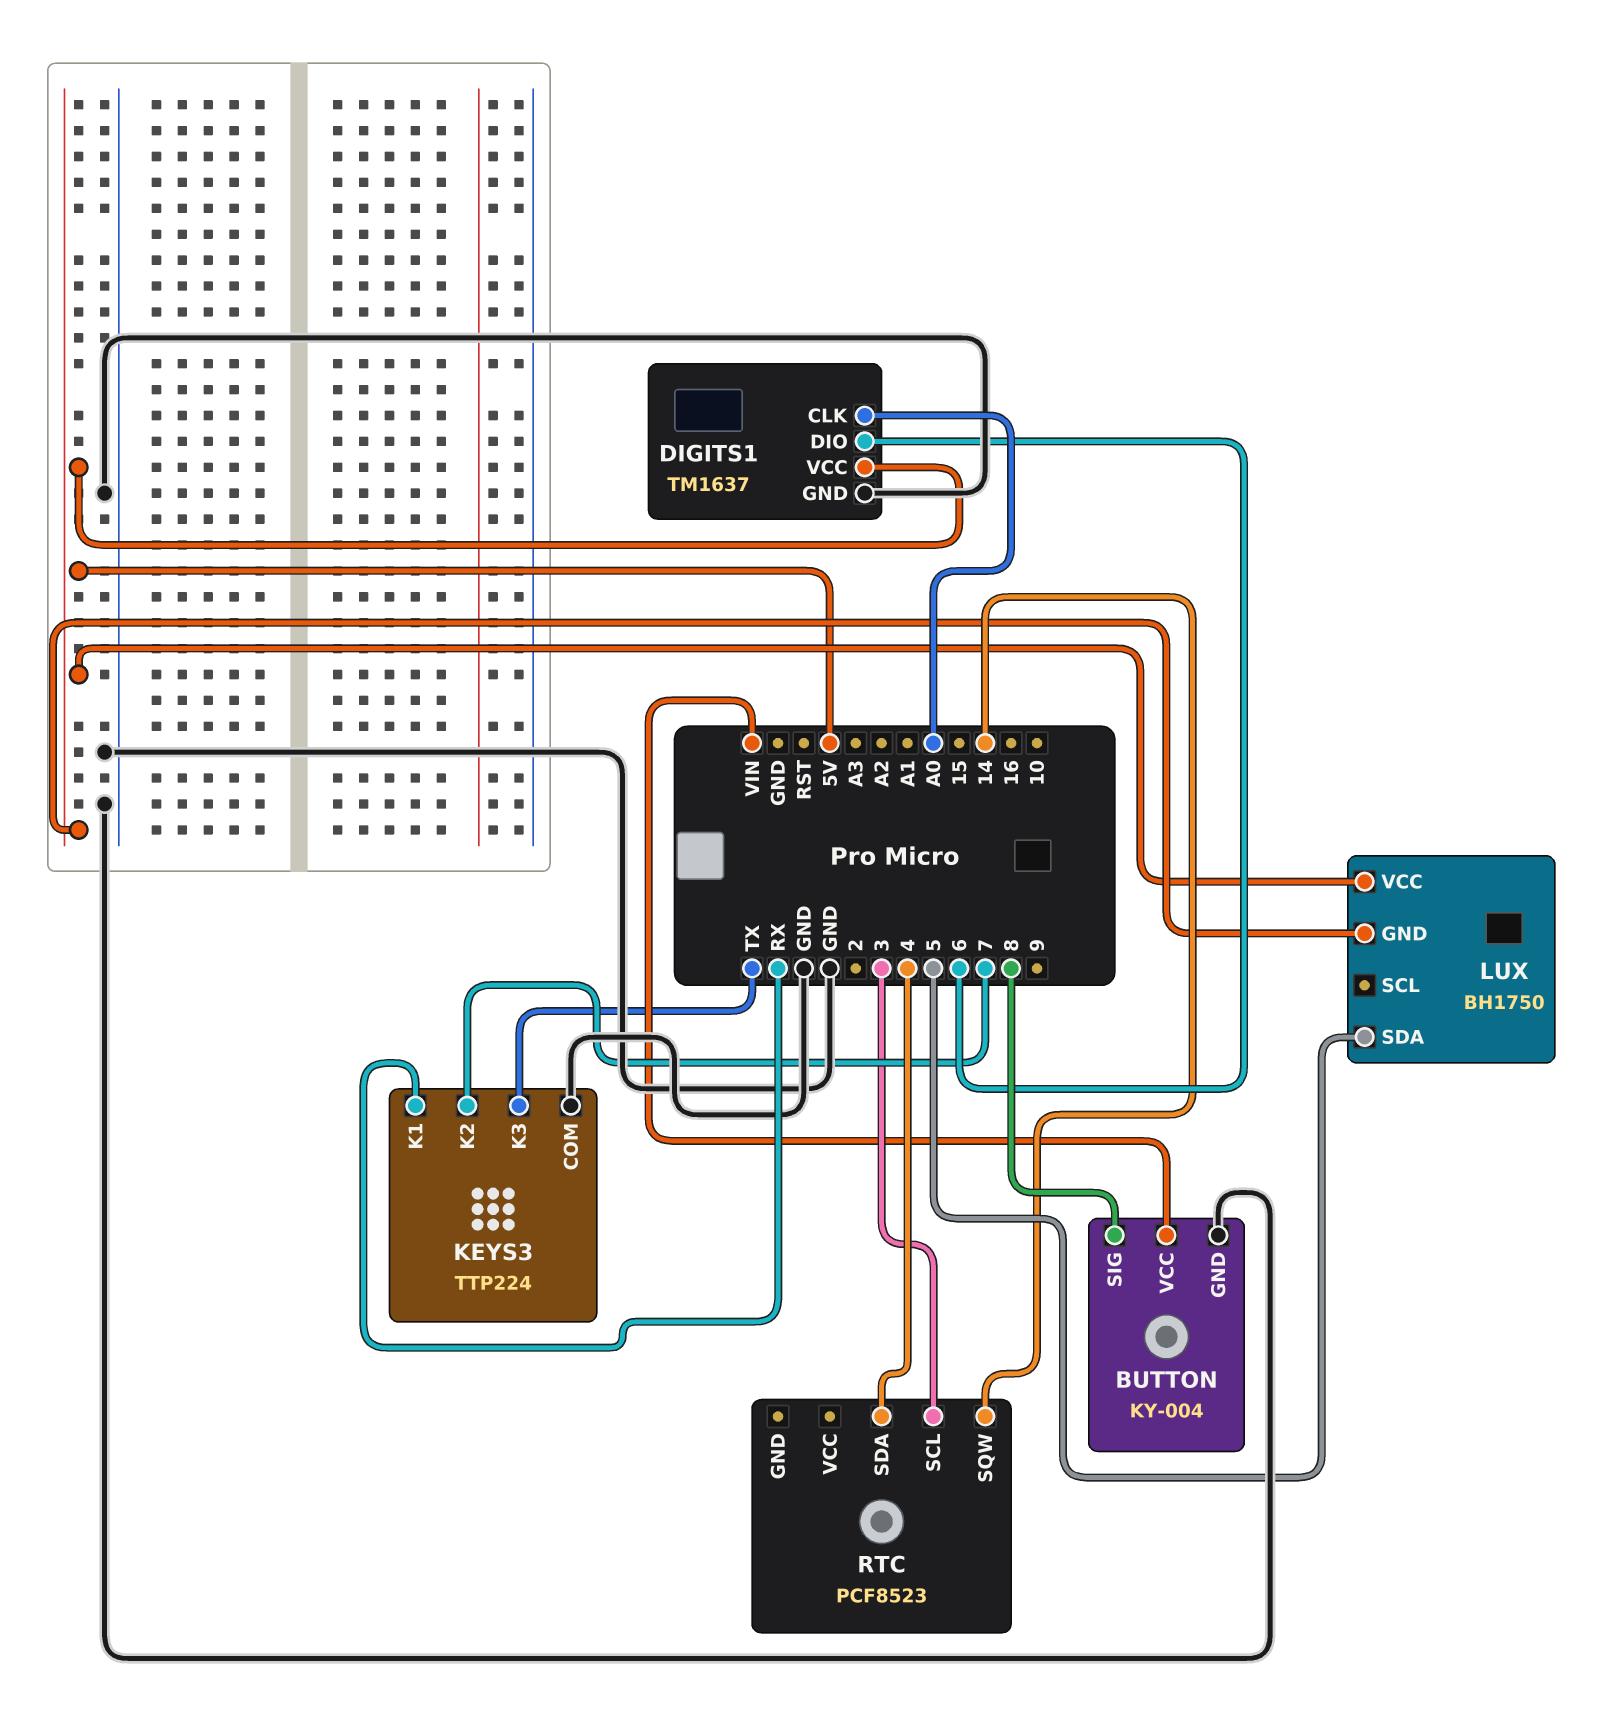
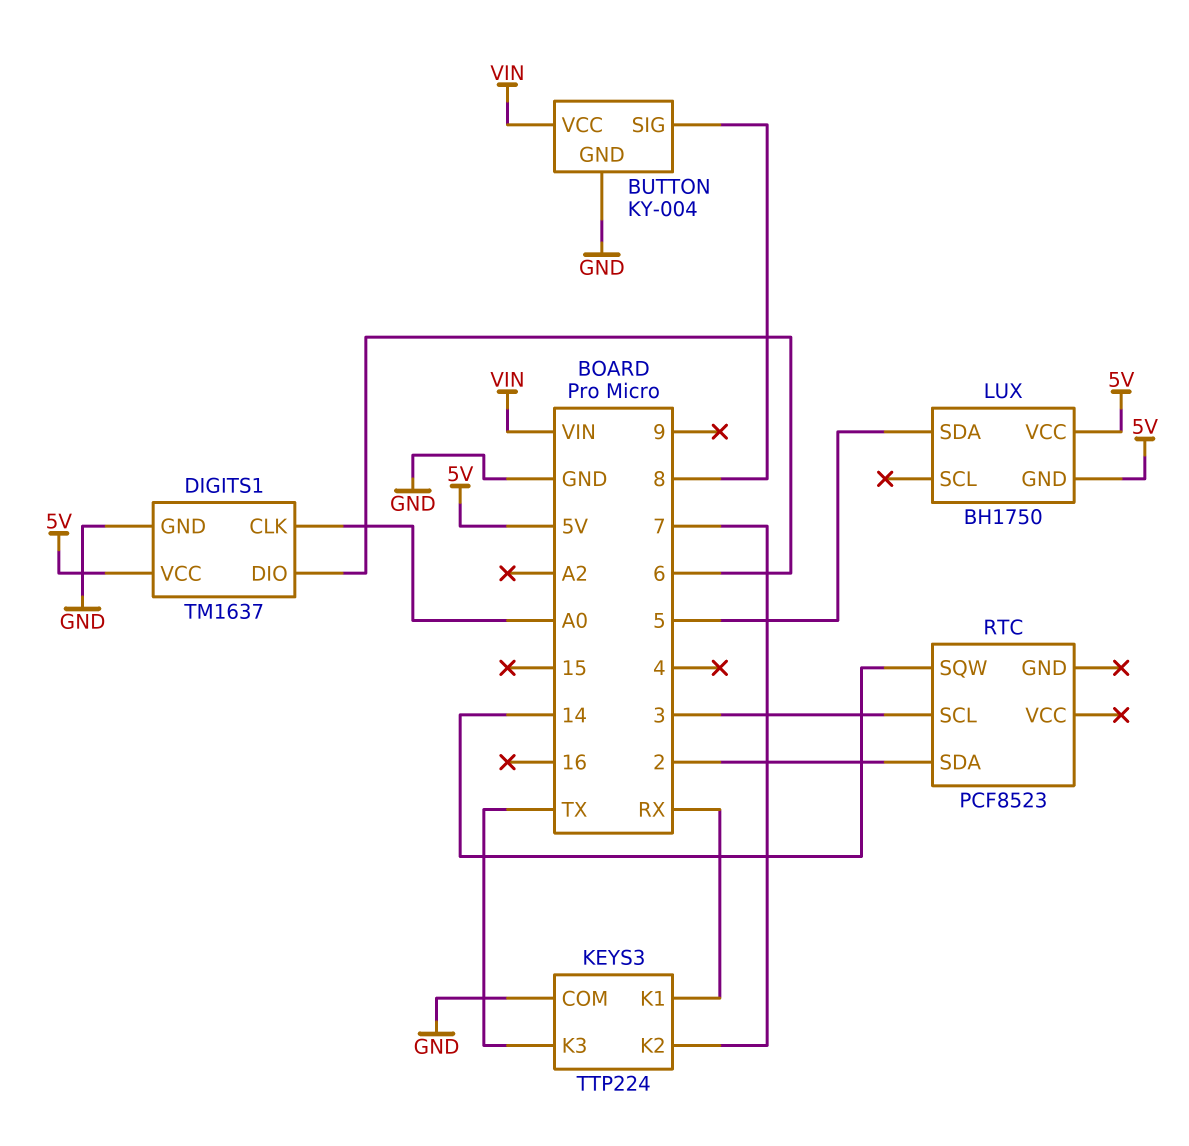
RTC pin SDA: 4 -> 2

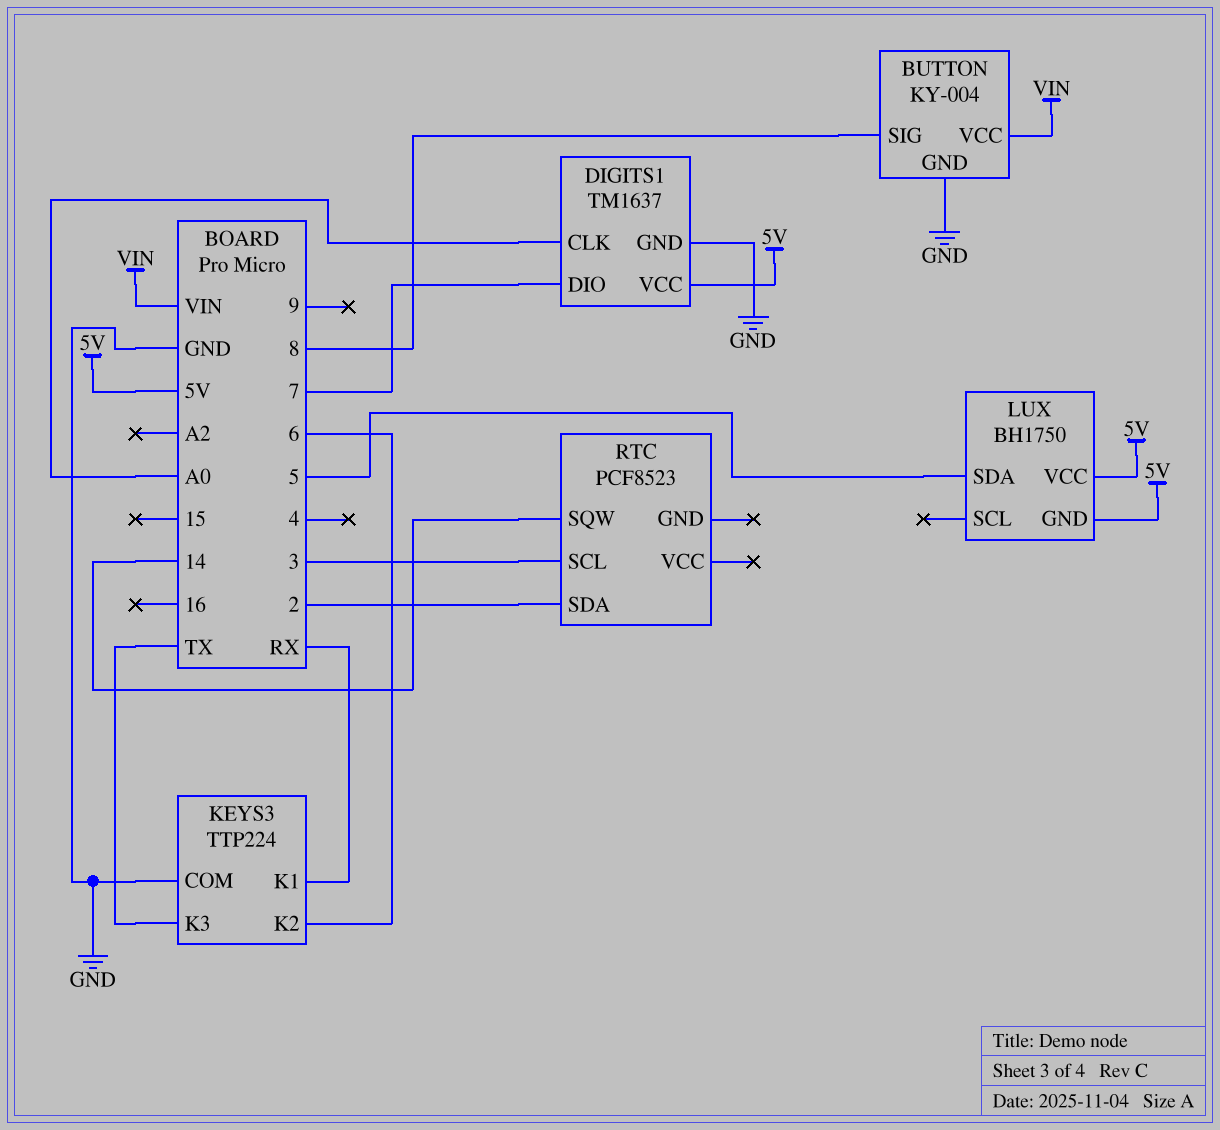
DIGITS1 pin DIO: 6 -> 7
KEYS3 pin K2: 7 -> 6

